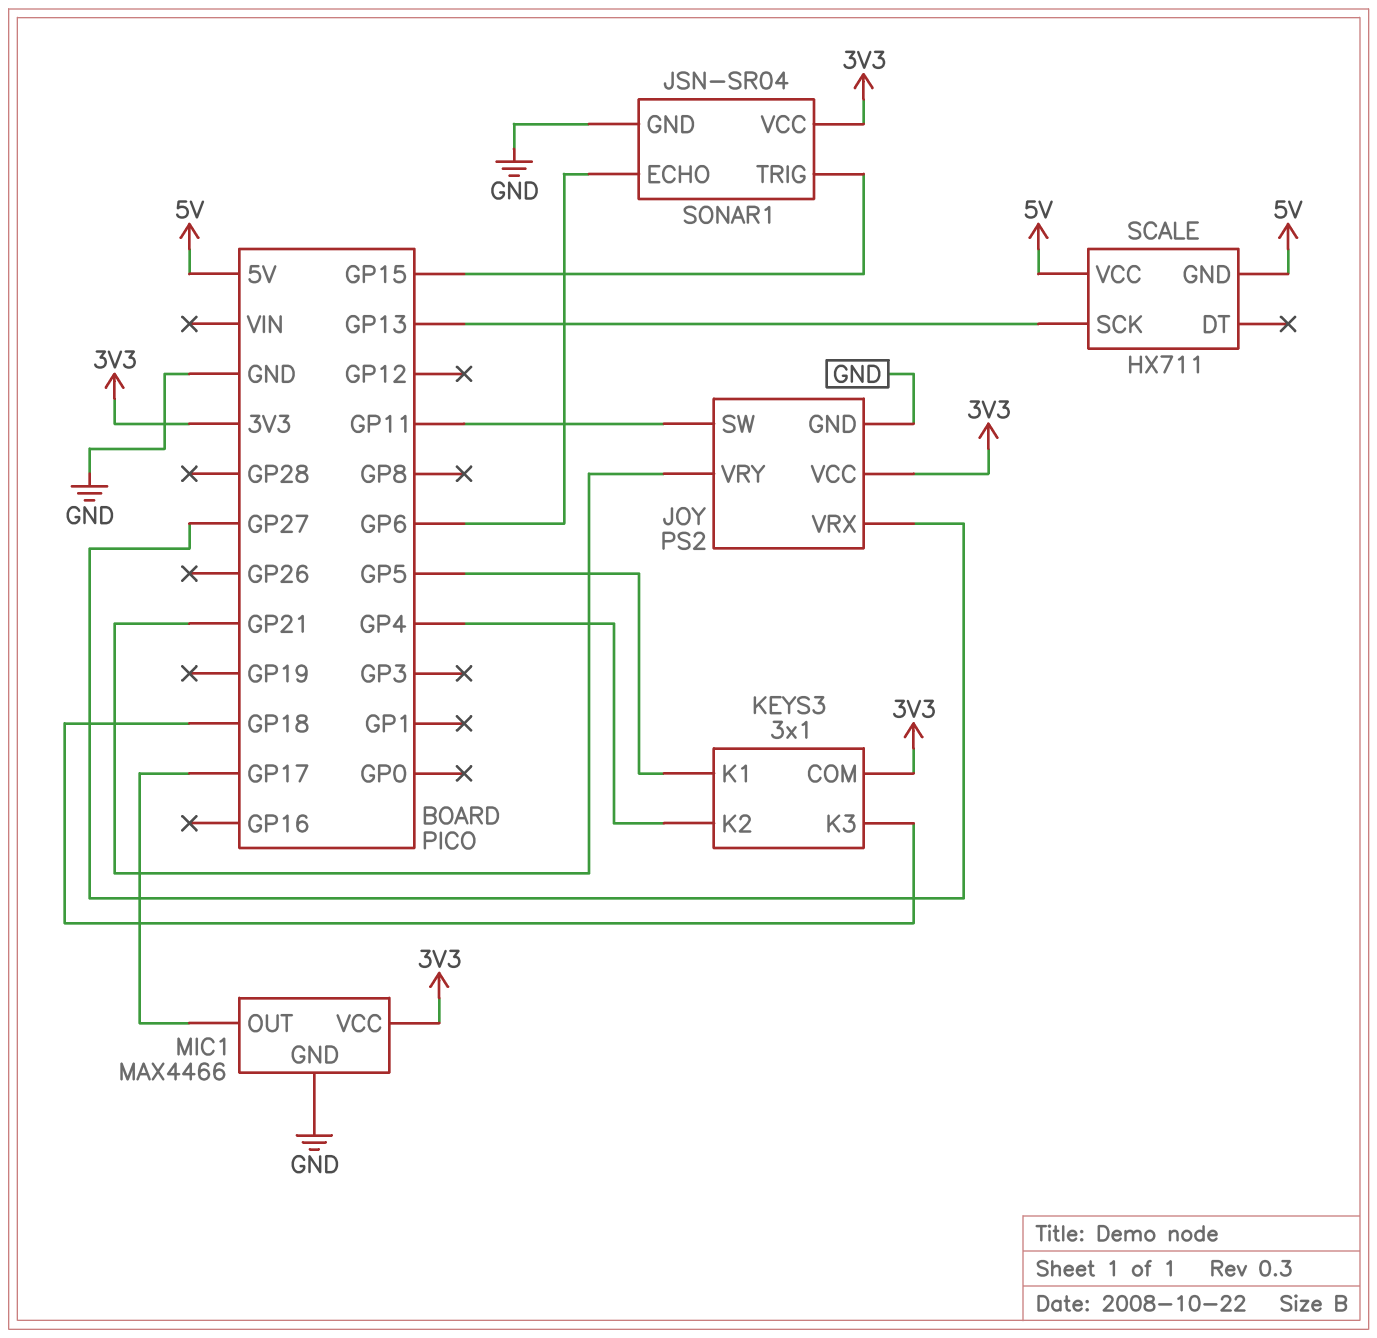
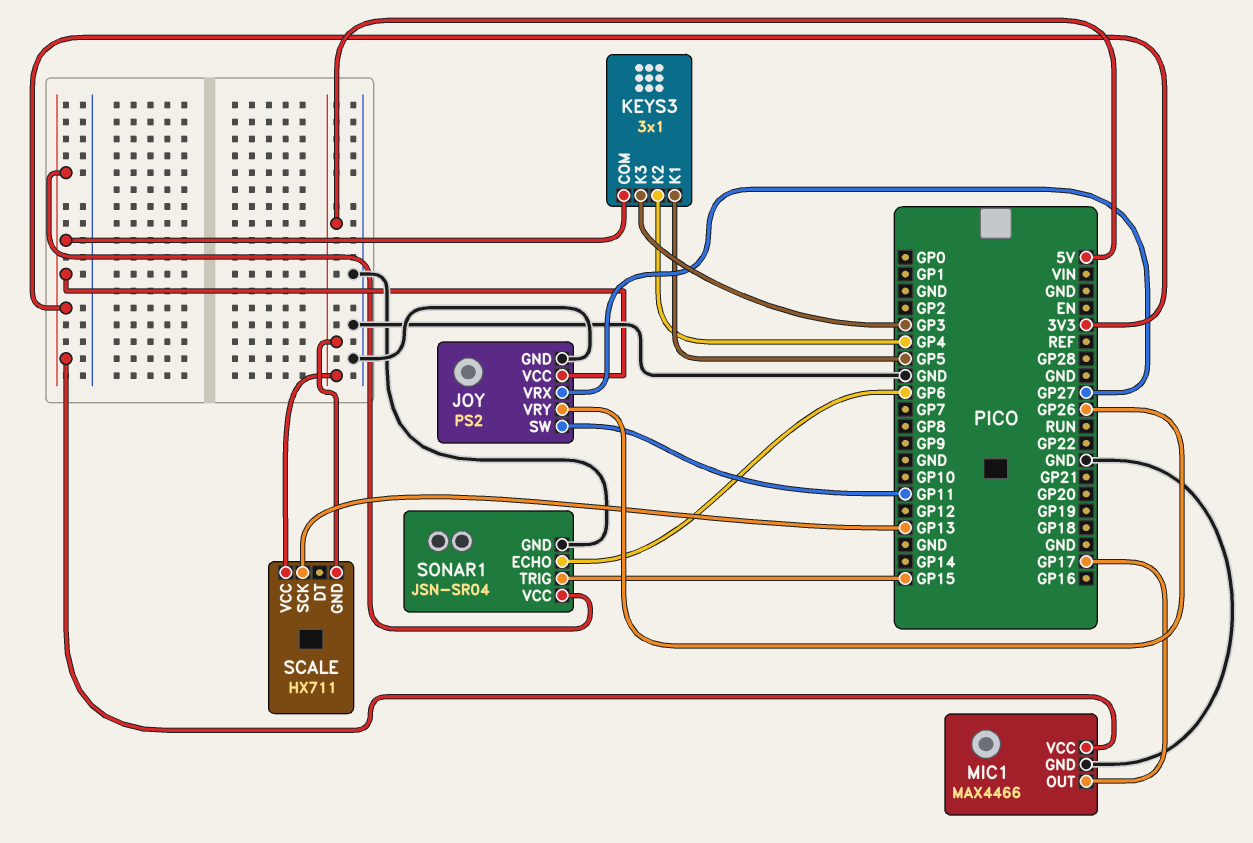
JOY pin VRY: GP21 -> GP26
KEYS3 pin K3: GP18 -> GP3

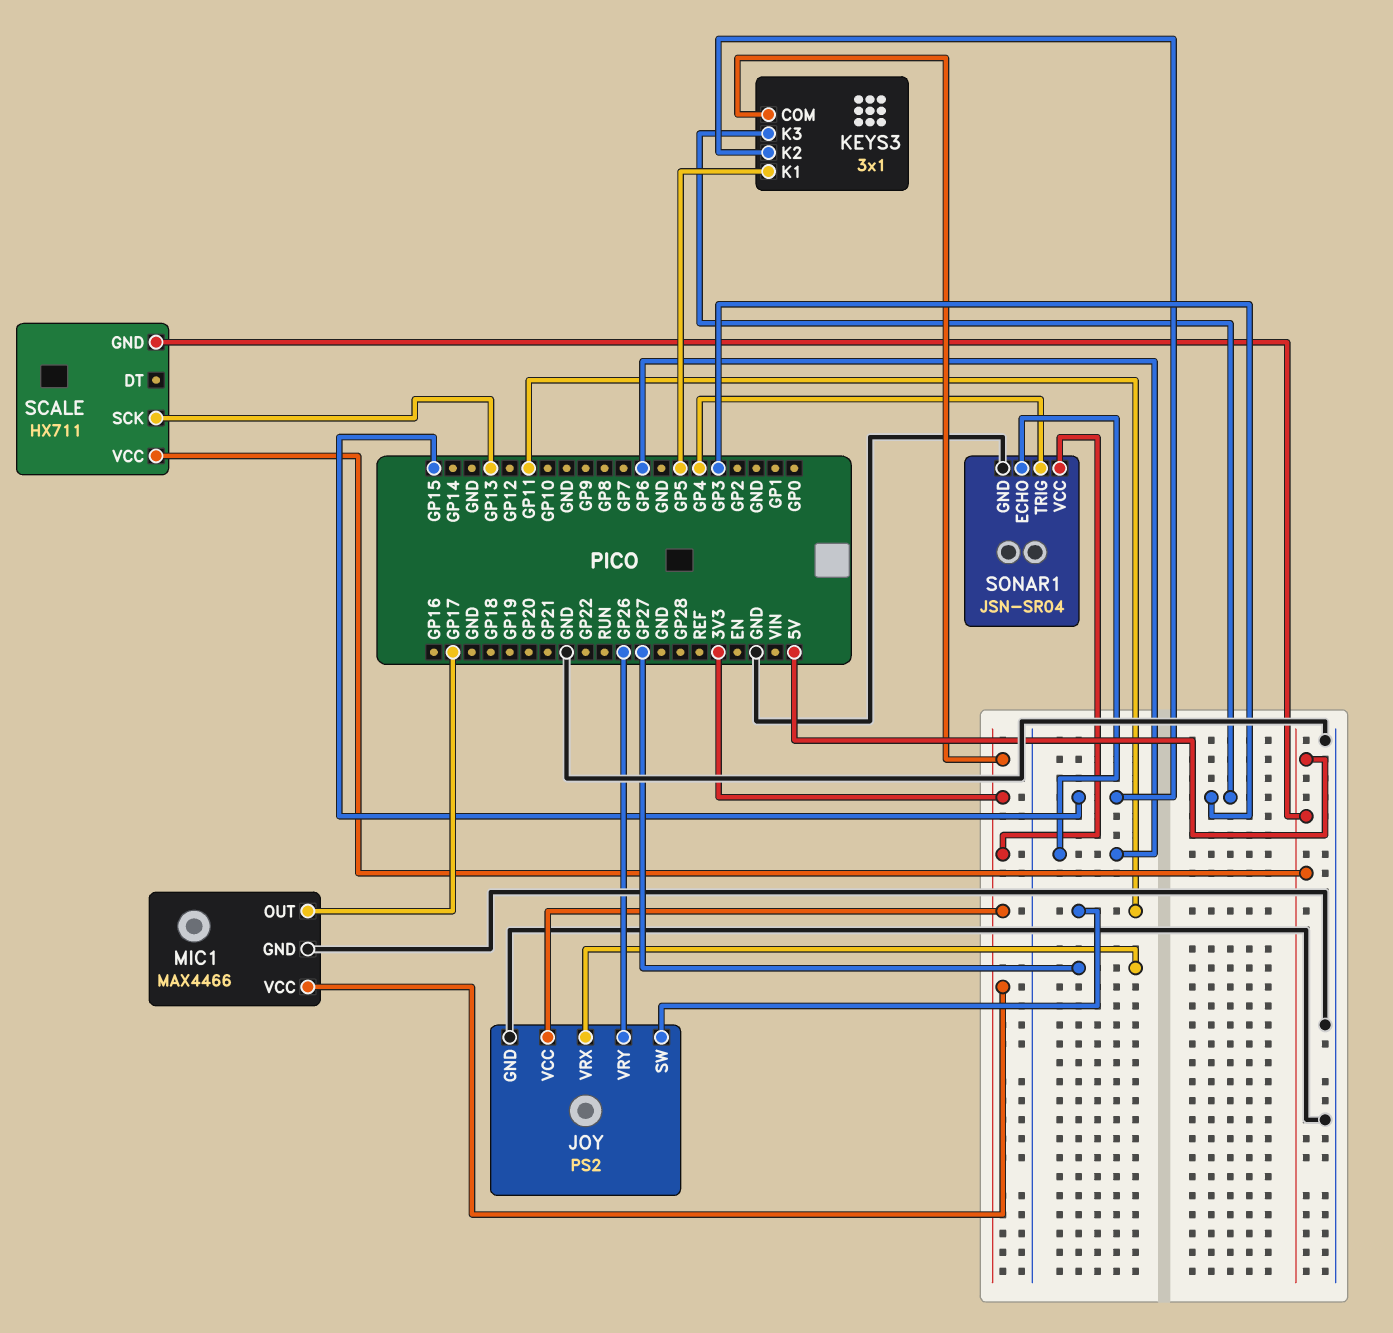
KEYS3 pin K2: GP4 -> GP15
SONAR1 pin TRIG: GP15 -> GP4

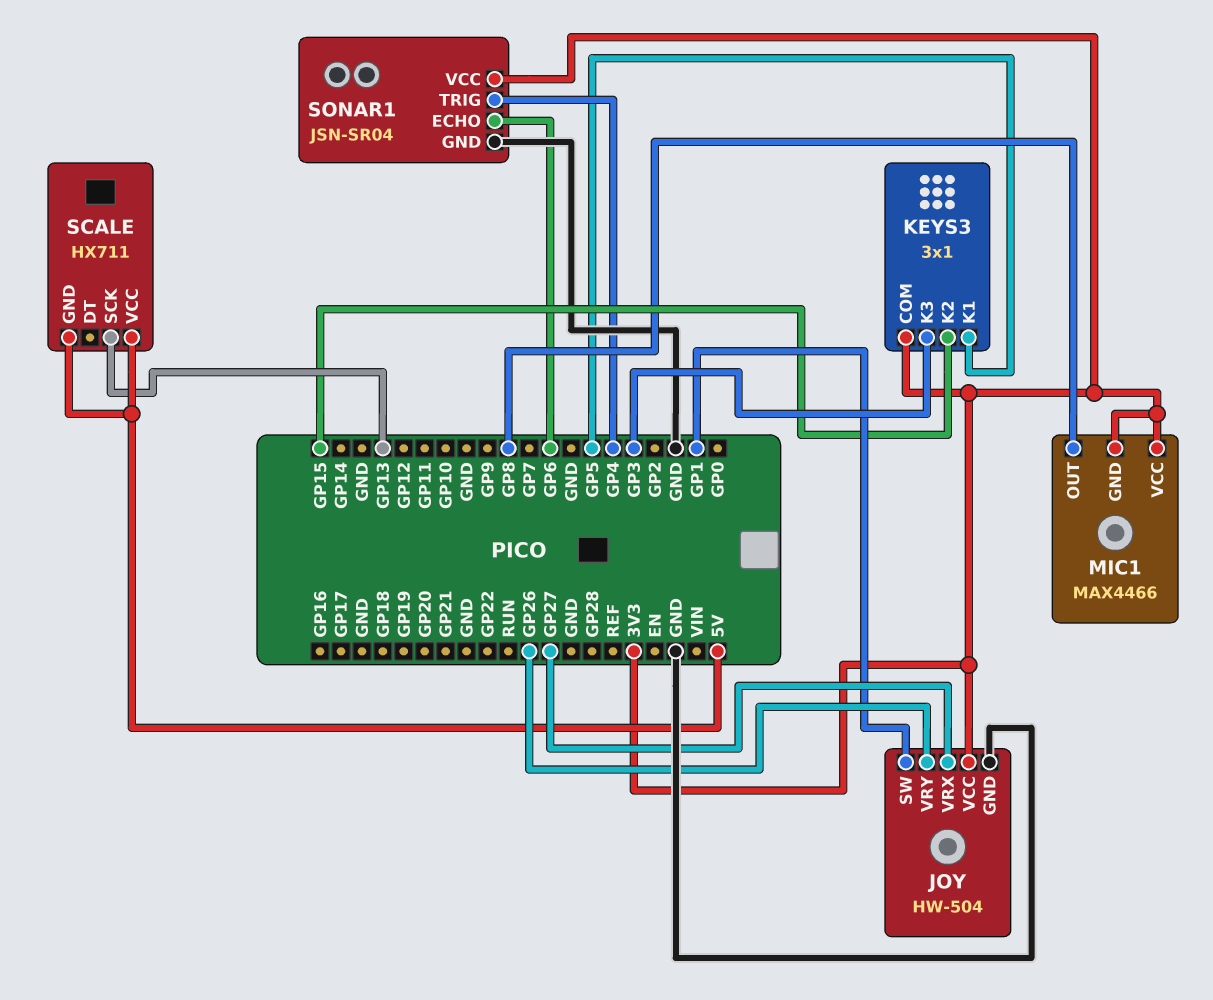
JOY: PS2 -> HW-504
JOY pin SW: GP11 -> GP1
MIC1 pin GND: GND -> 3V3
MIC1 pin OUT: GP17 -> GP8

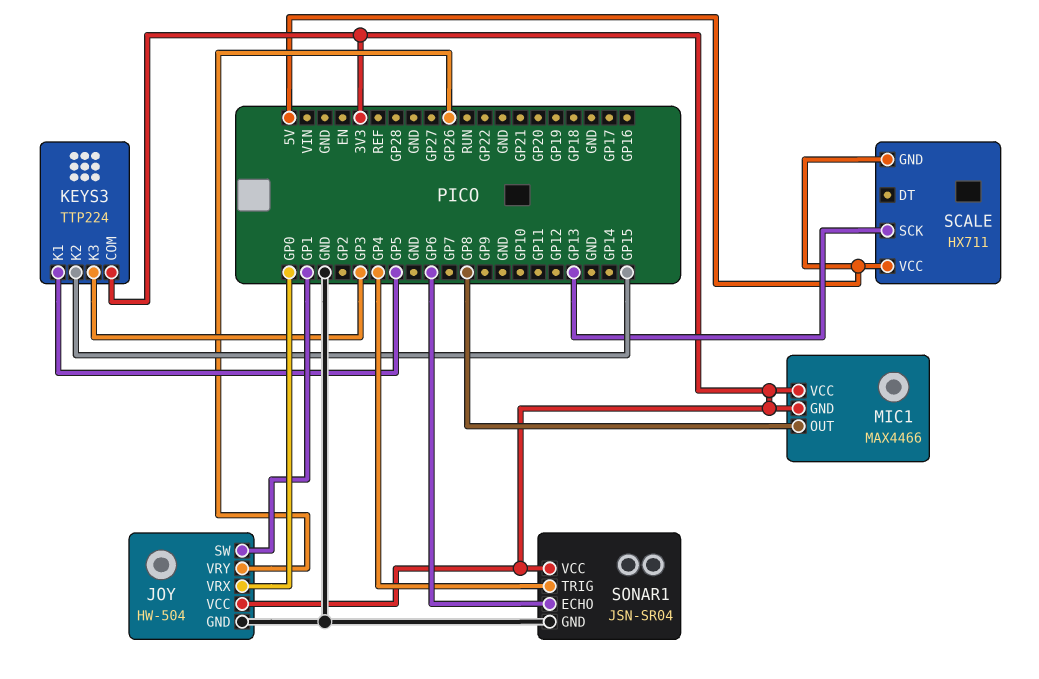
JOY pin VRX: GP27 -> GP0
KEYS3: 3x1 -> TTP224

